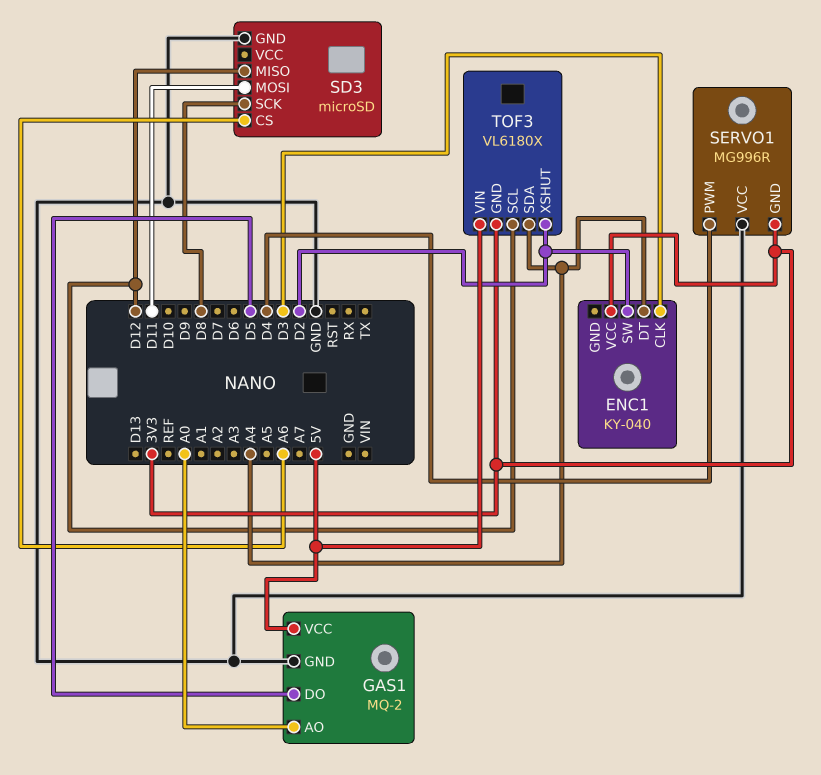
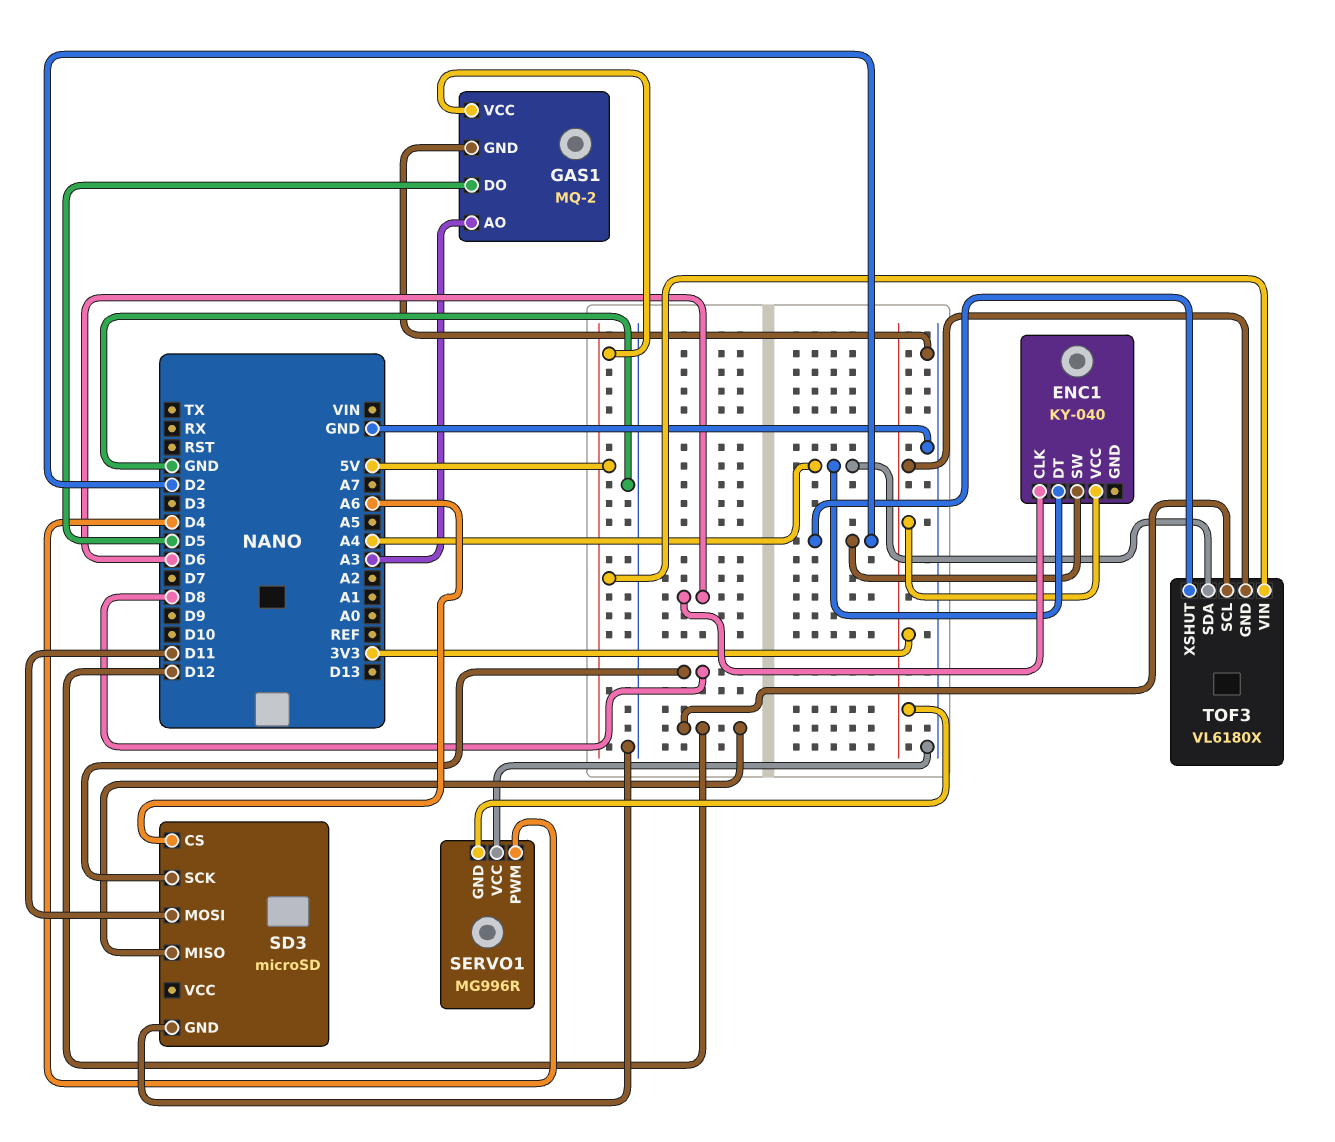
ENC1 pin CLK: D3 -> D6
GAS1 pin AO: A0 -> A3

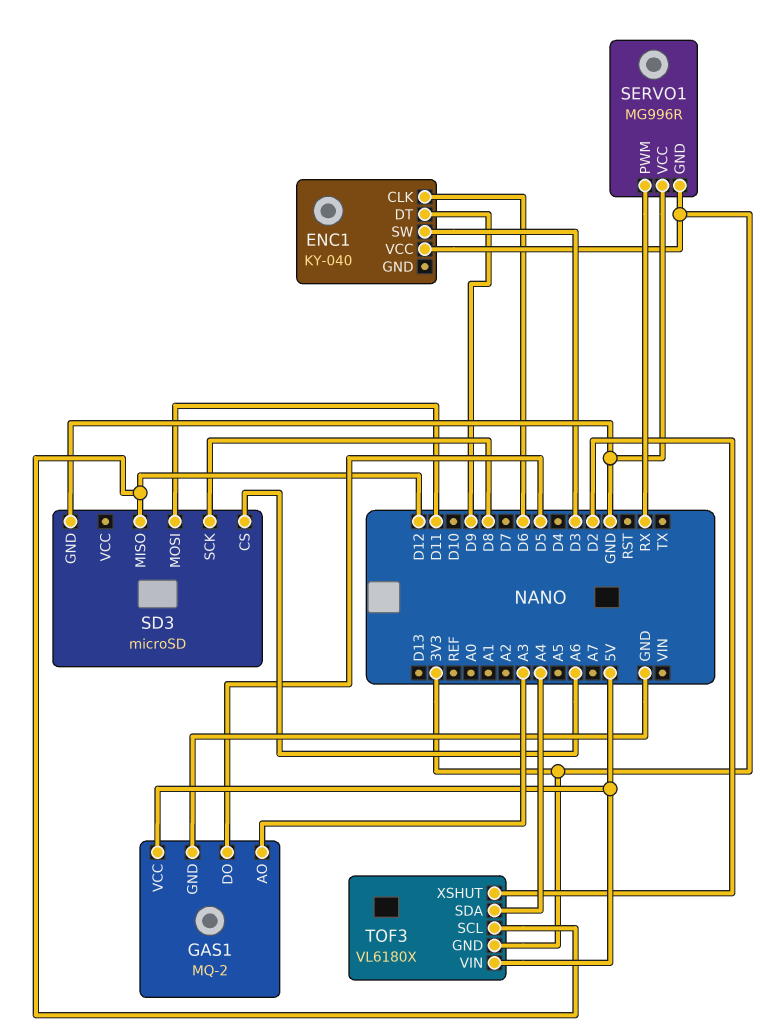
ENC1 pin DT: A4 -> D9
ENC1 pin SW: D2 -> D3
SERVO1 pin PWM: D4 -> RX

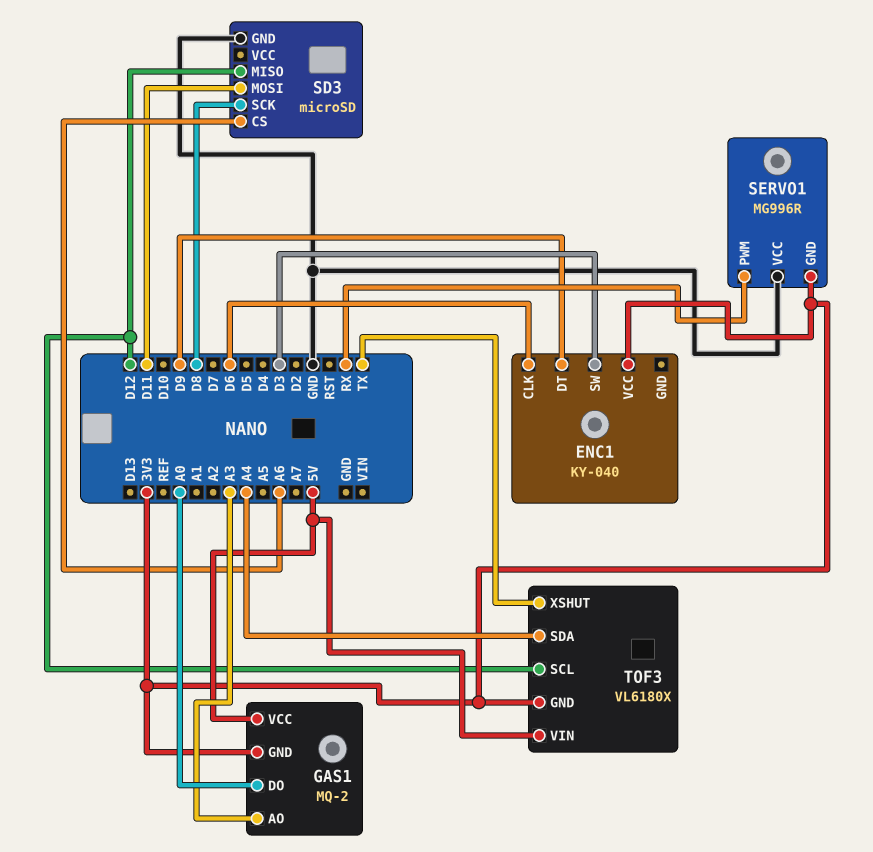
GAS1 pin DO: D5 -> A0
GAS1 pin GND: GND -> 3V3
TOF3 pin XSHUT: D2 -> TX

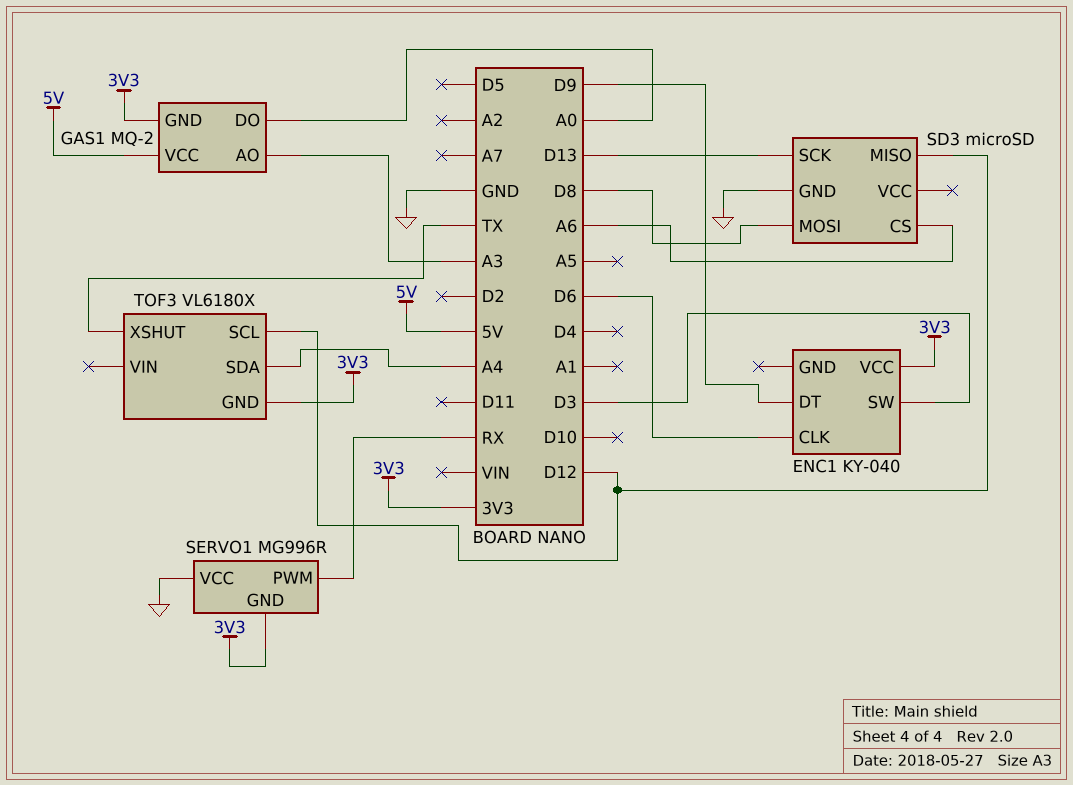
SD3 pin MOSI: D11 -> D8
SD3 pin SCK: D8 -> D13
TOF3 pin VIN: 5V -> none

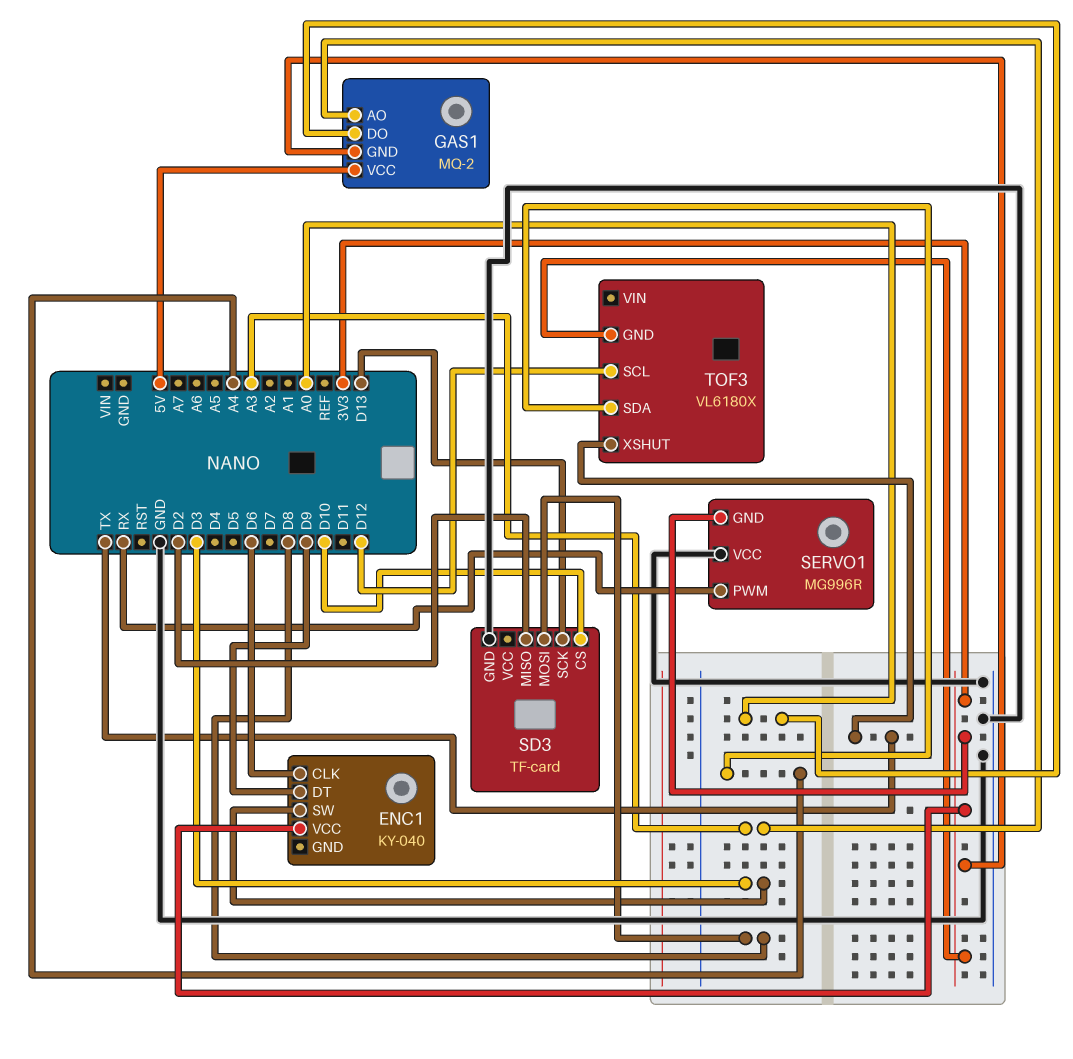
SD3: microSD -> TF-card
SD3 pin CS: A6 -> D10
SD3 pin MISO: D12 -> D2

